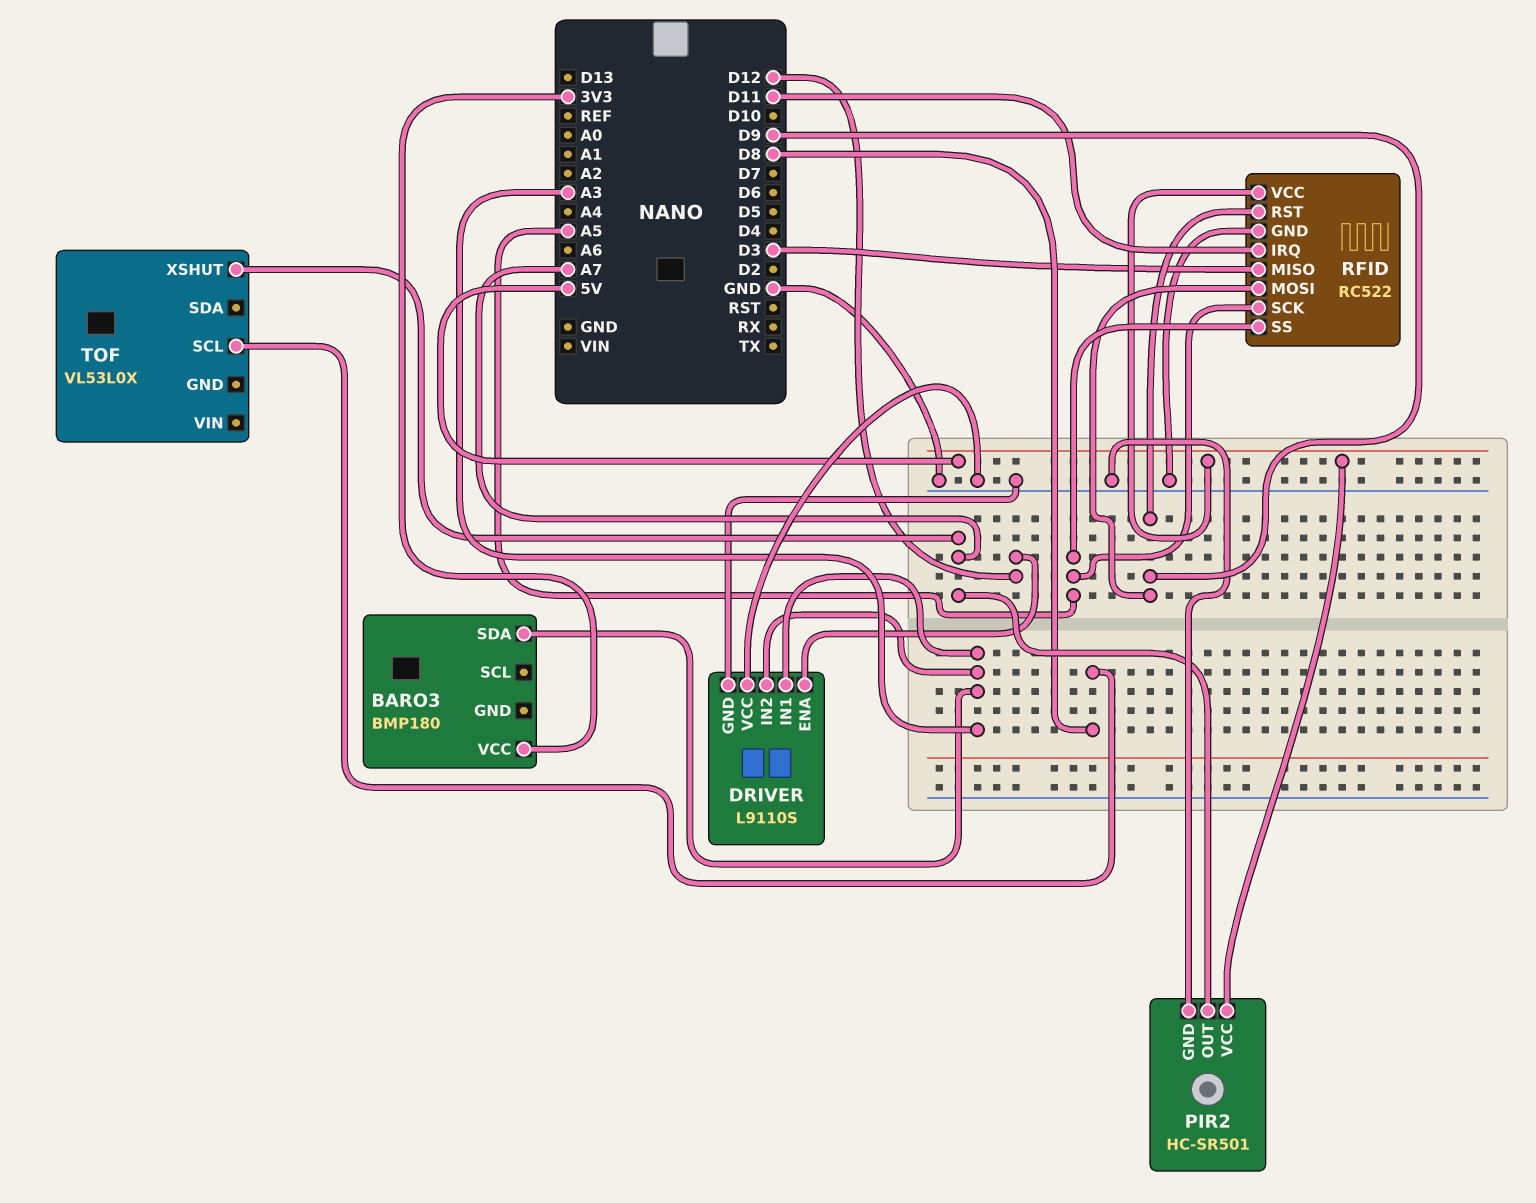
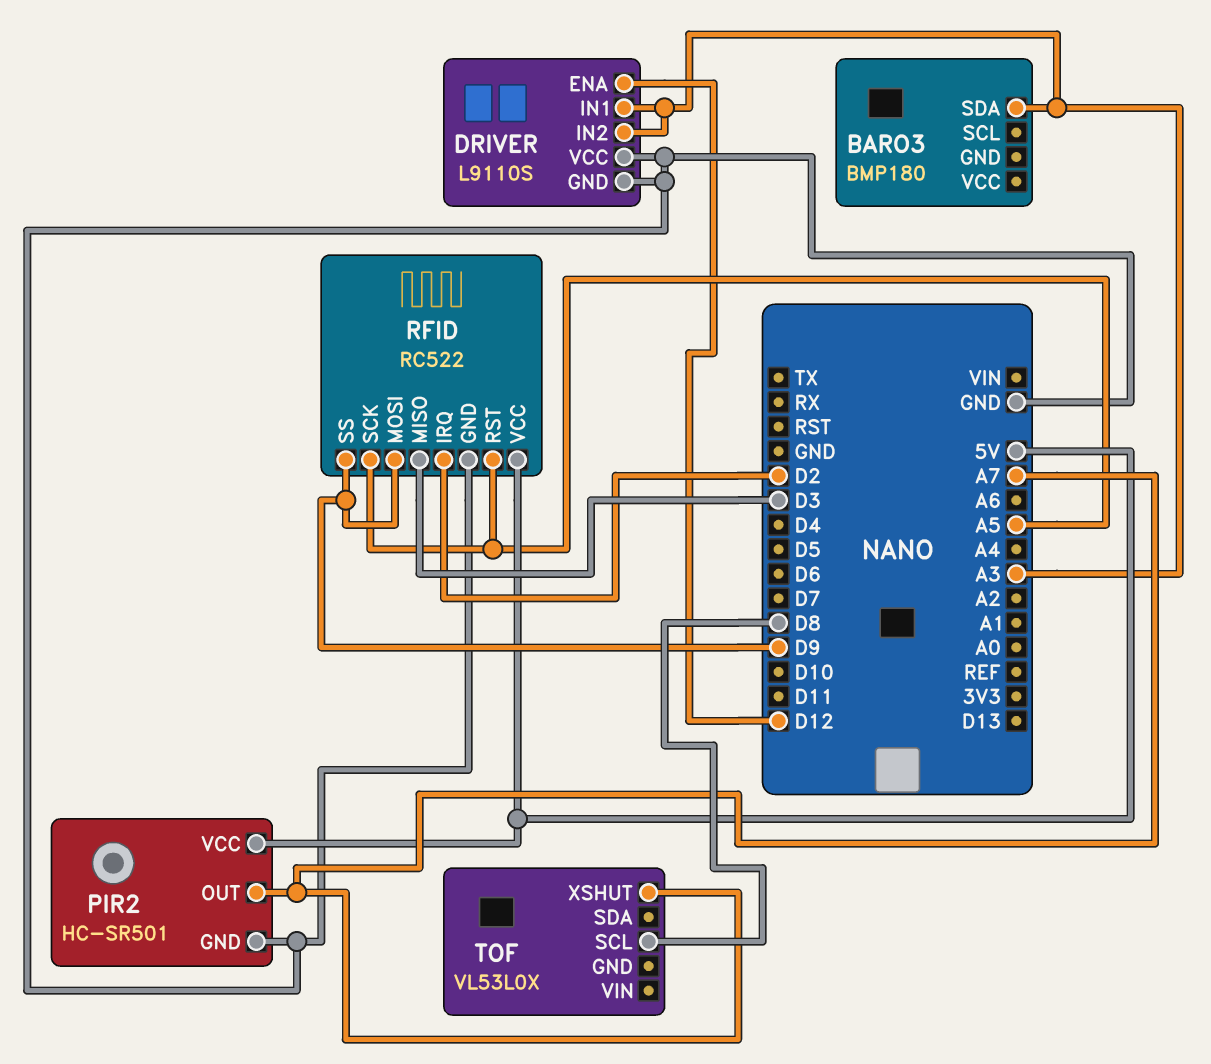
BARO3 pin VCC: 3V3 -> none
RFID pin IRQ: D11 -> D2
RFID pin RST: D9 -> A5
RFID pin SS: A5 -> D9

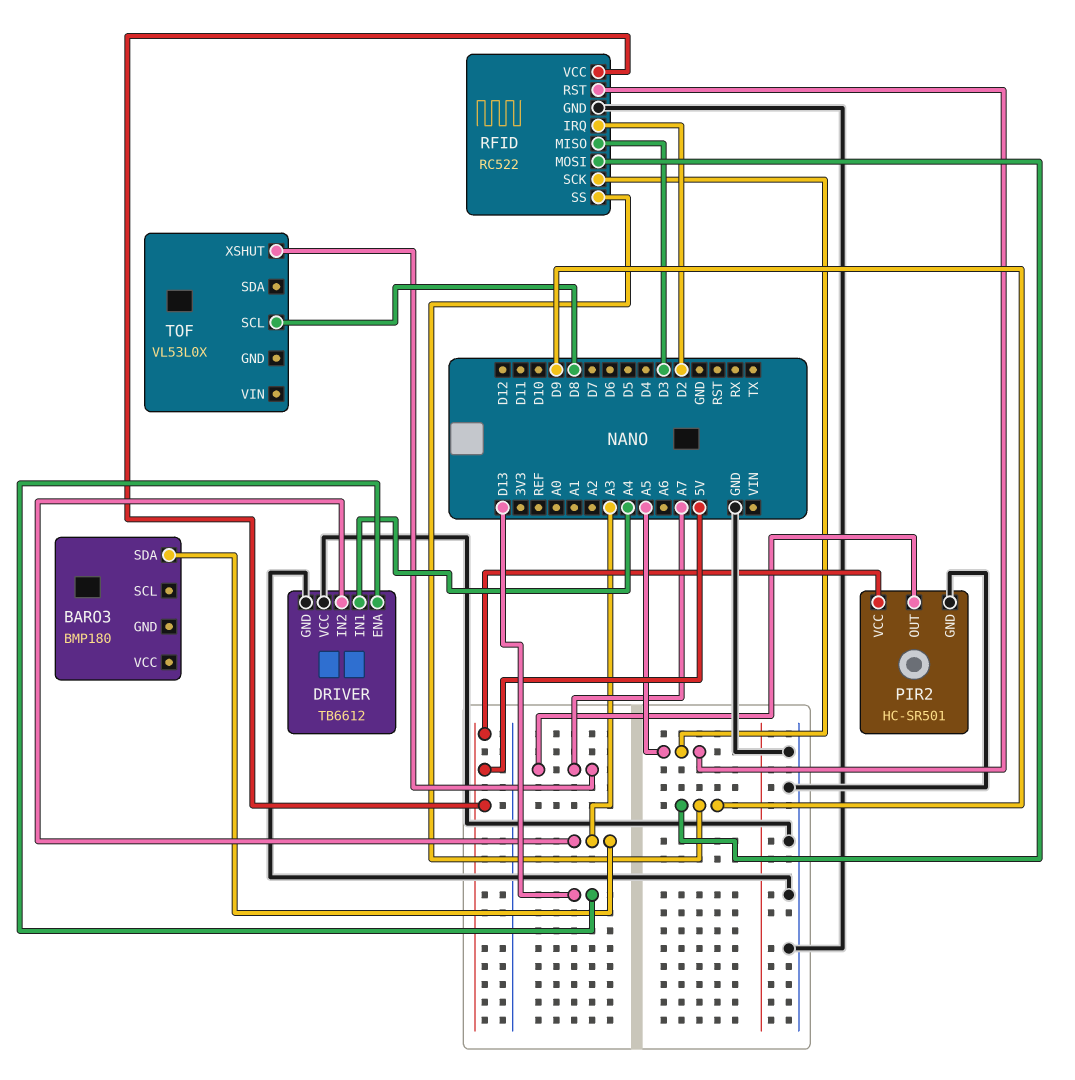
DRIVER: L9110S -> TB6612
DRIVER pin ENA: D12 -> D13
DRIVER pin IN1: A3 -> A4

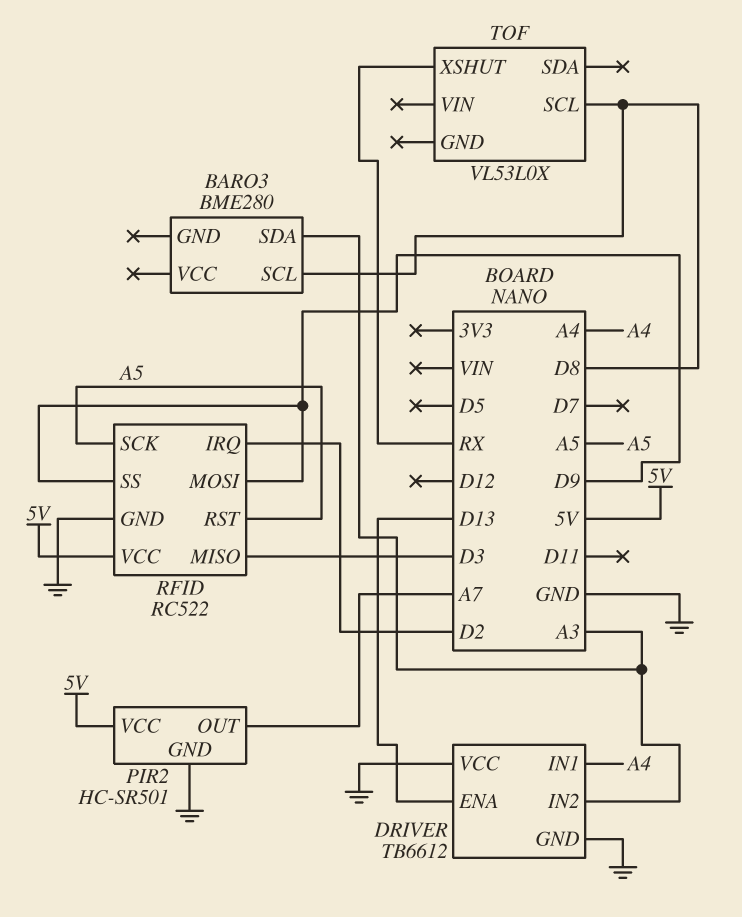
BARO3: BMP180 -> BME280
BARO3 pin SCL: none -> D8
TOF pin XSHUT: A7 -> RX

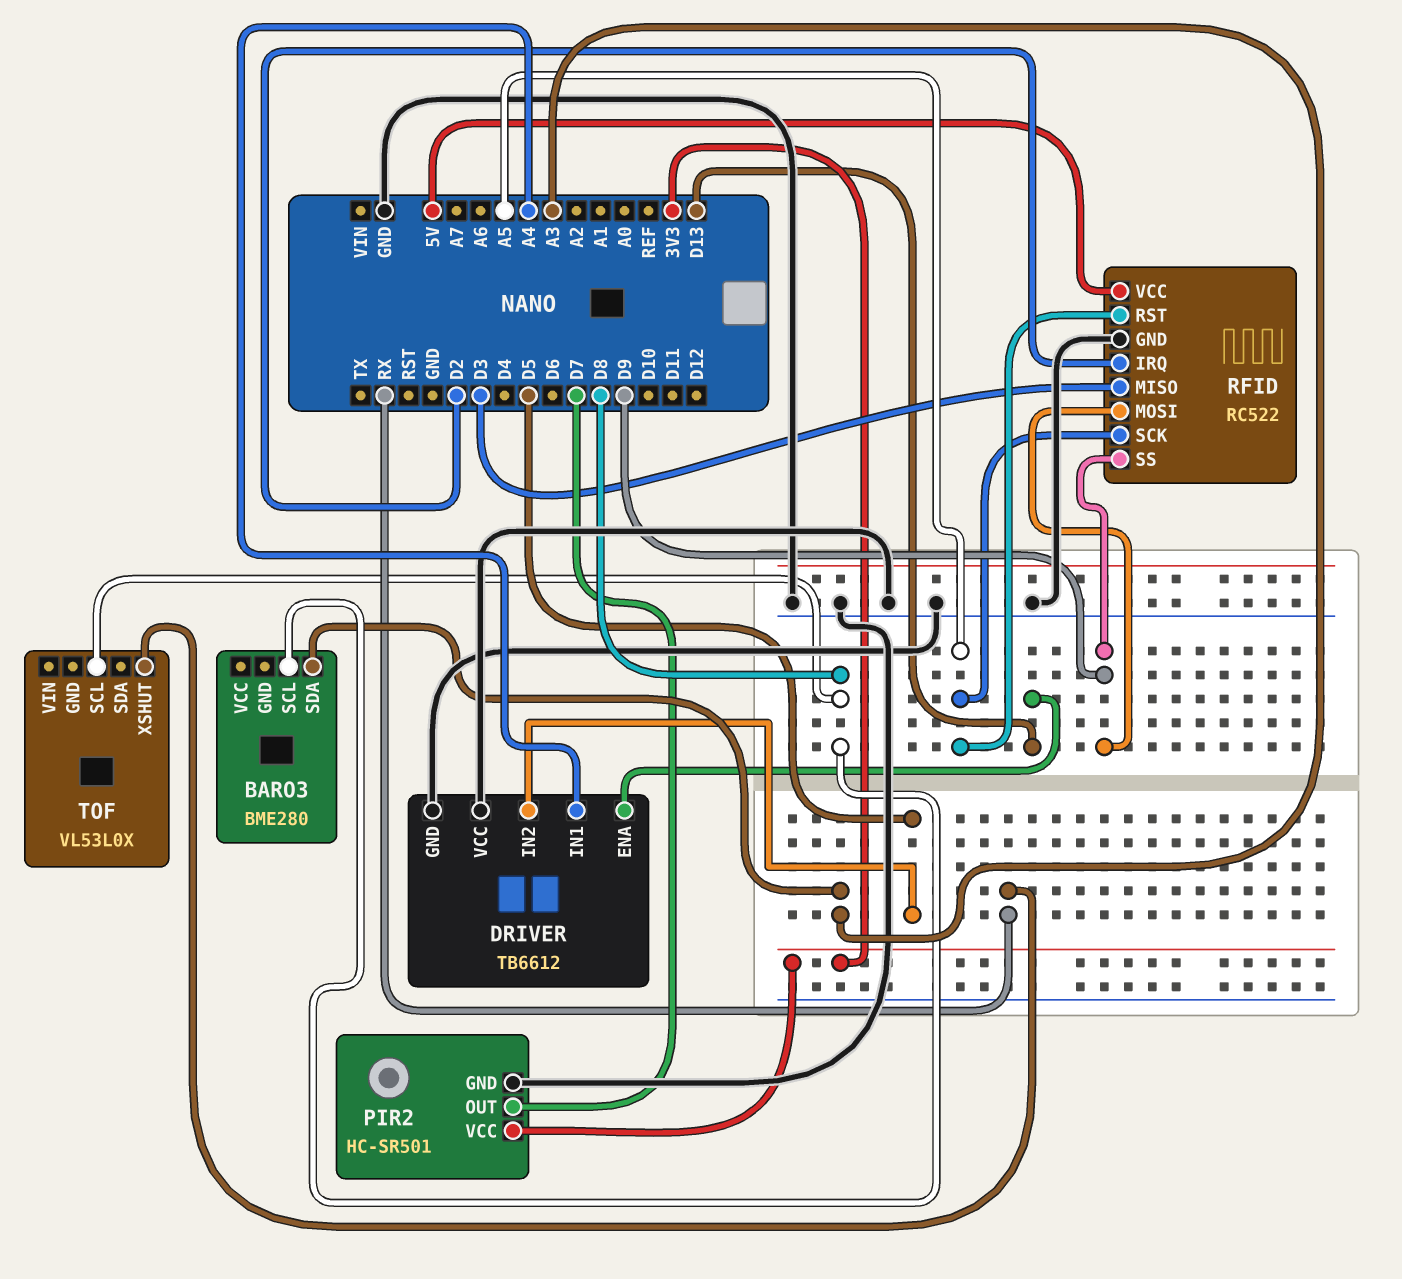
DRIVER pin IN2: A3 -> D5
PIR2 pin OUT: A7 -> D7
PIR2 pin VCC: 5V -> 3V3

